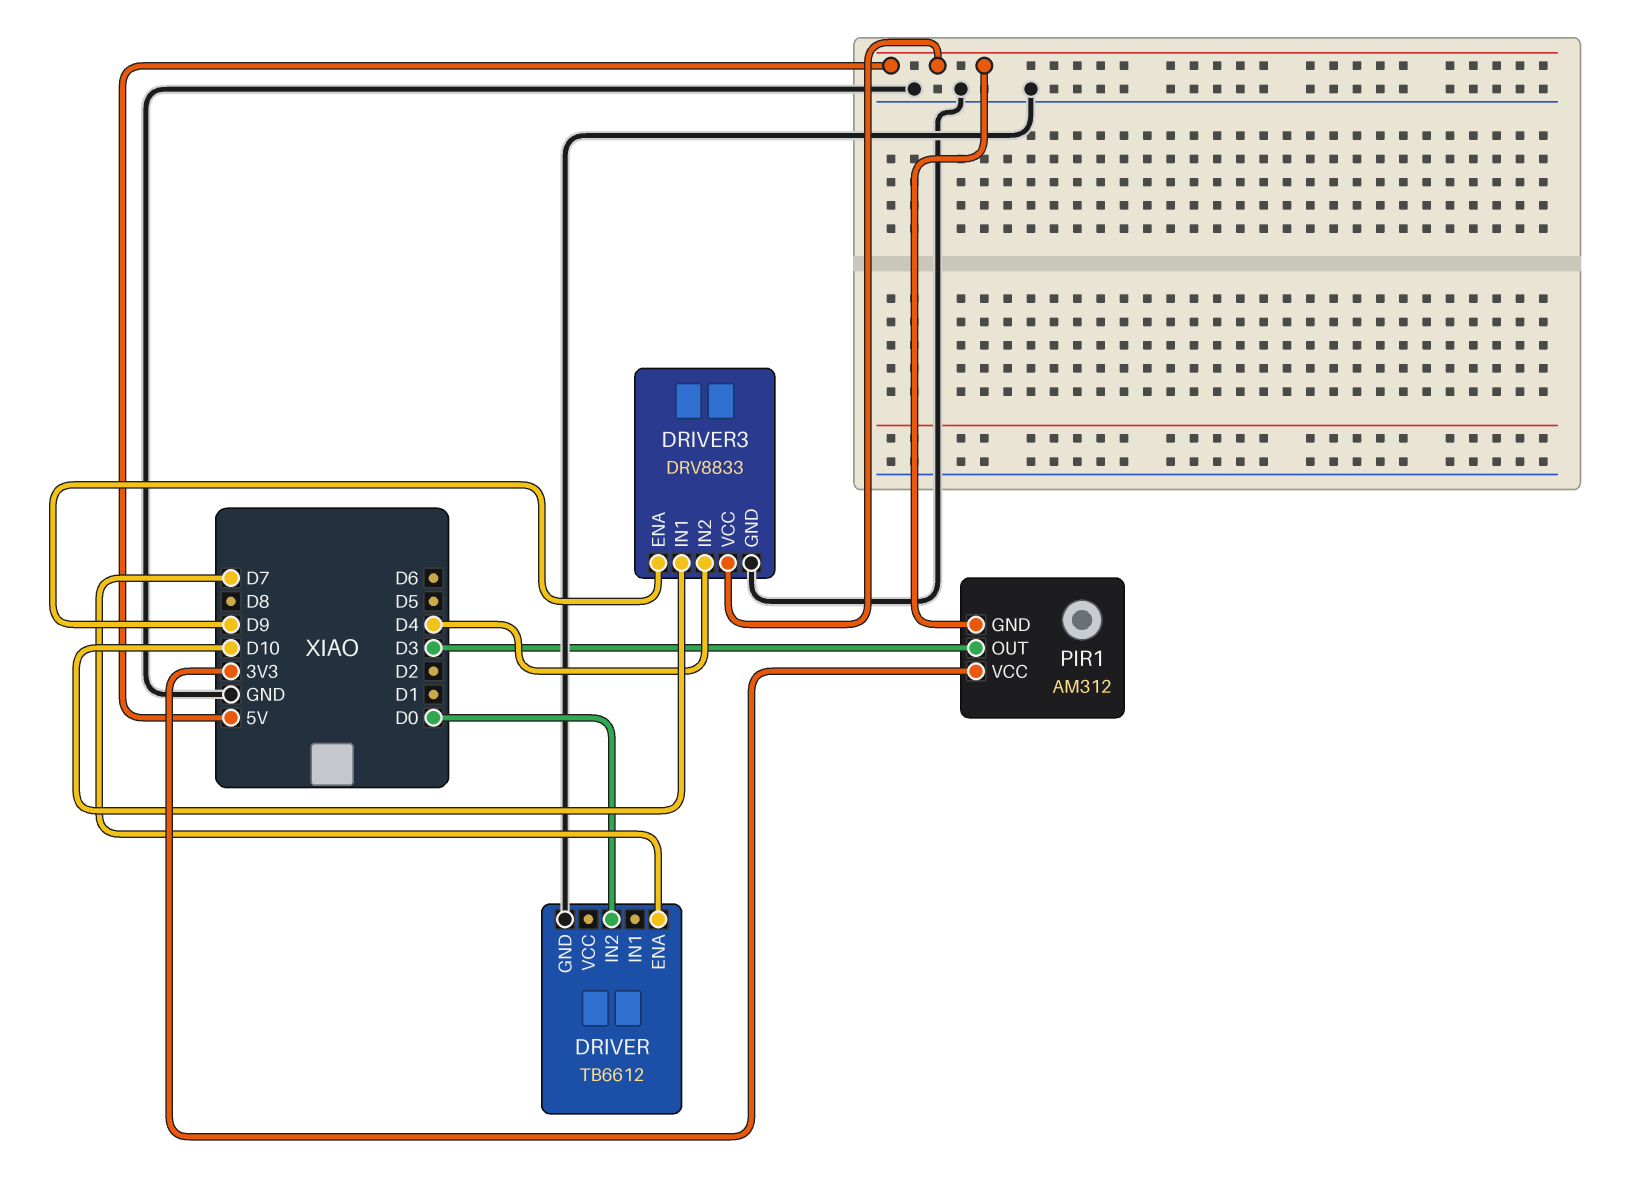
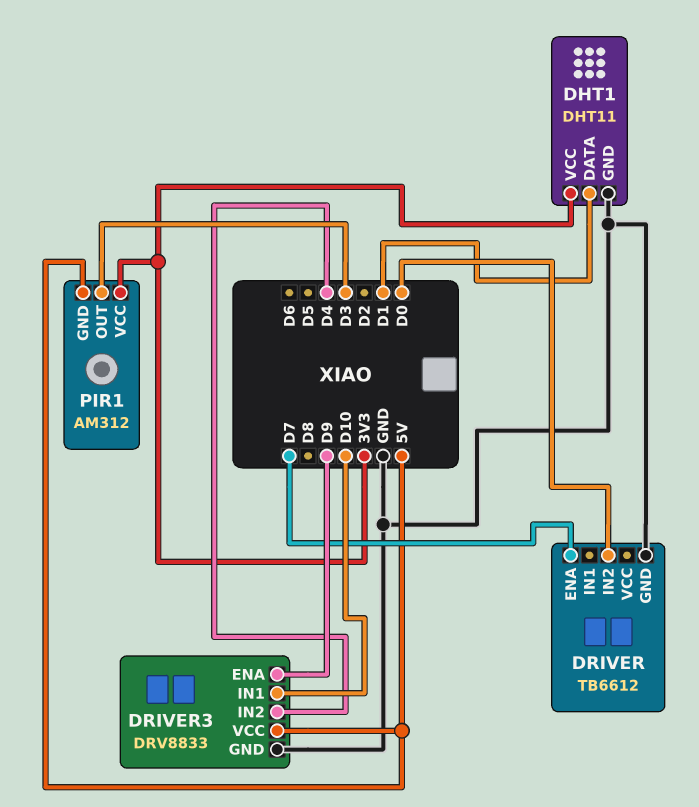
DHT1: none -> DHT11
DHT1 pin DATA: none -> D1
DHT1 pin GND: none -> GND
DHT1 pin VCC: none -> 3V3

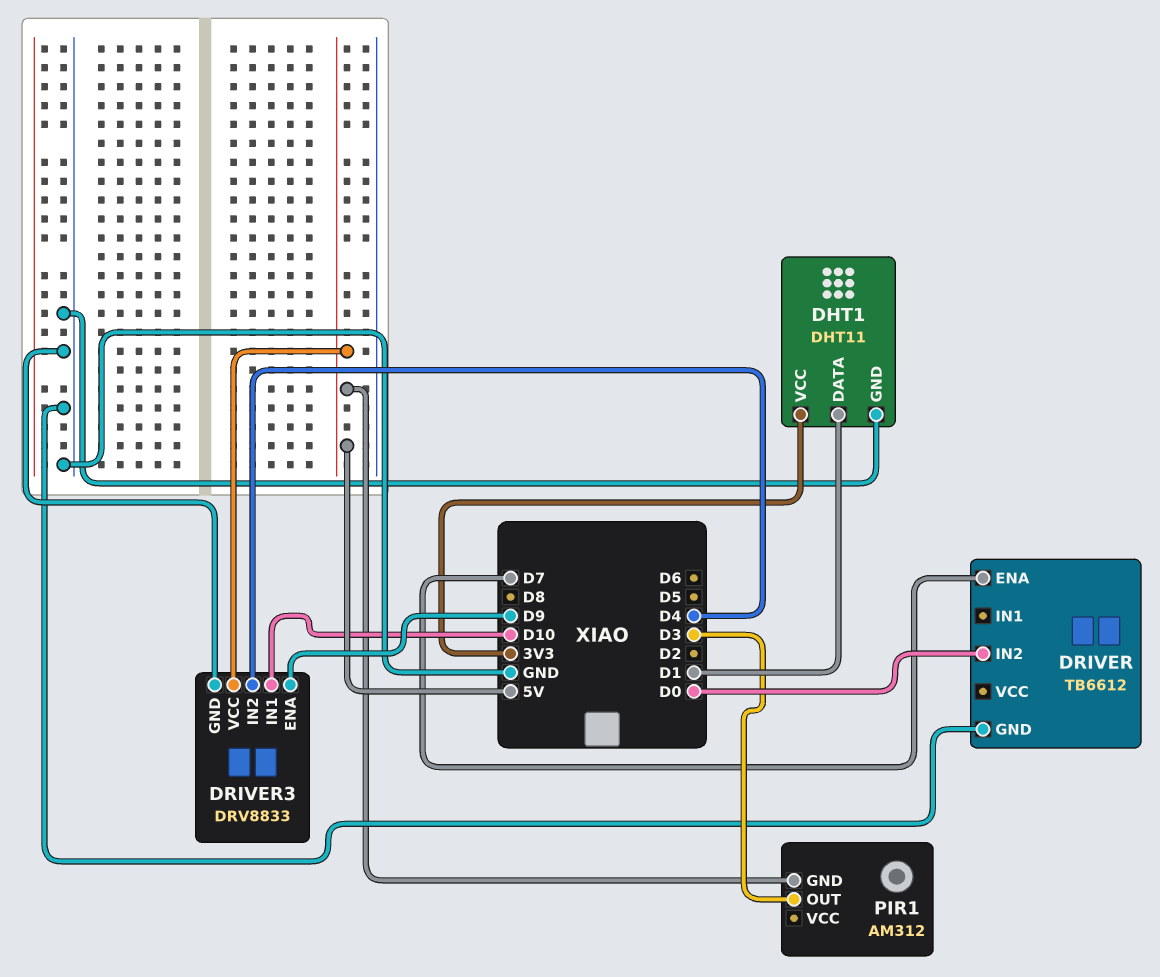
PIR1 pin VCC: 3V3 -> none

